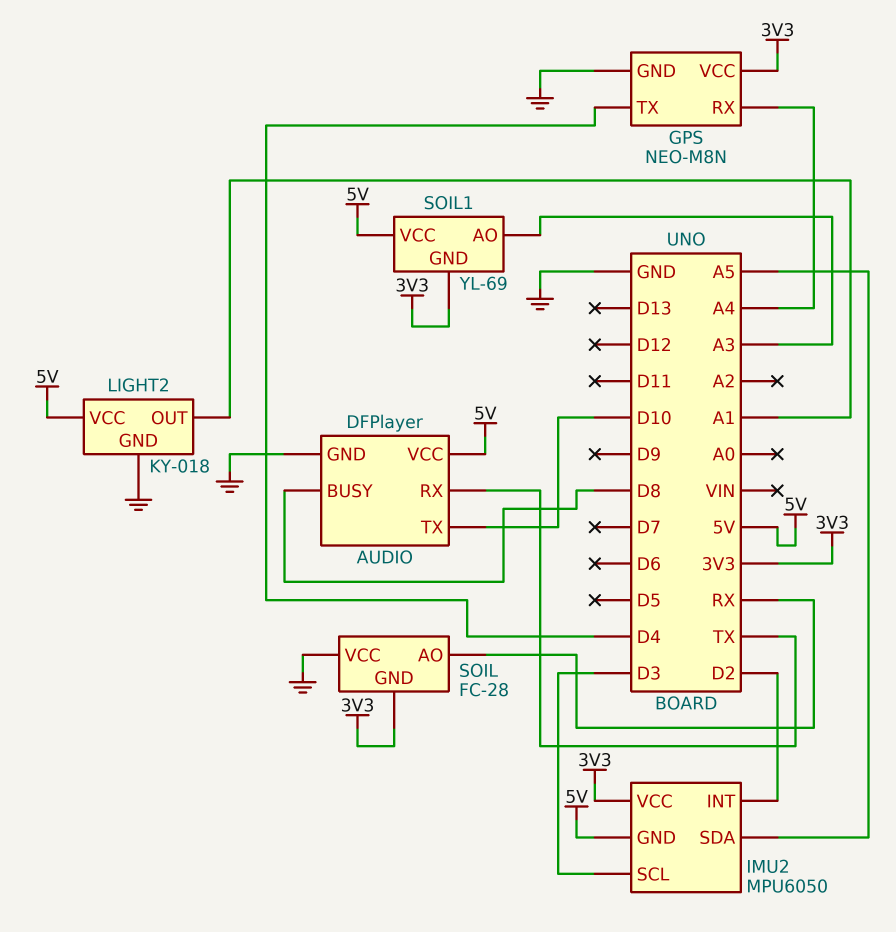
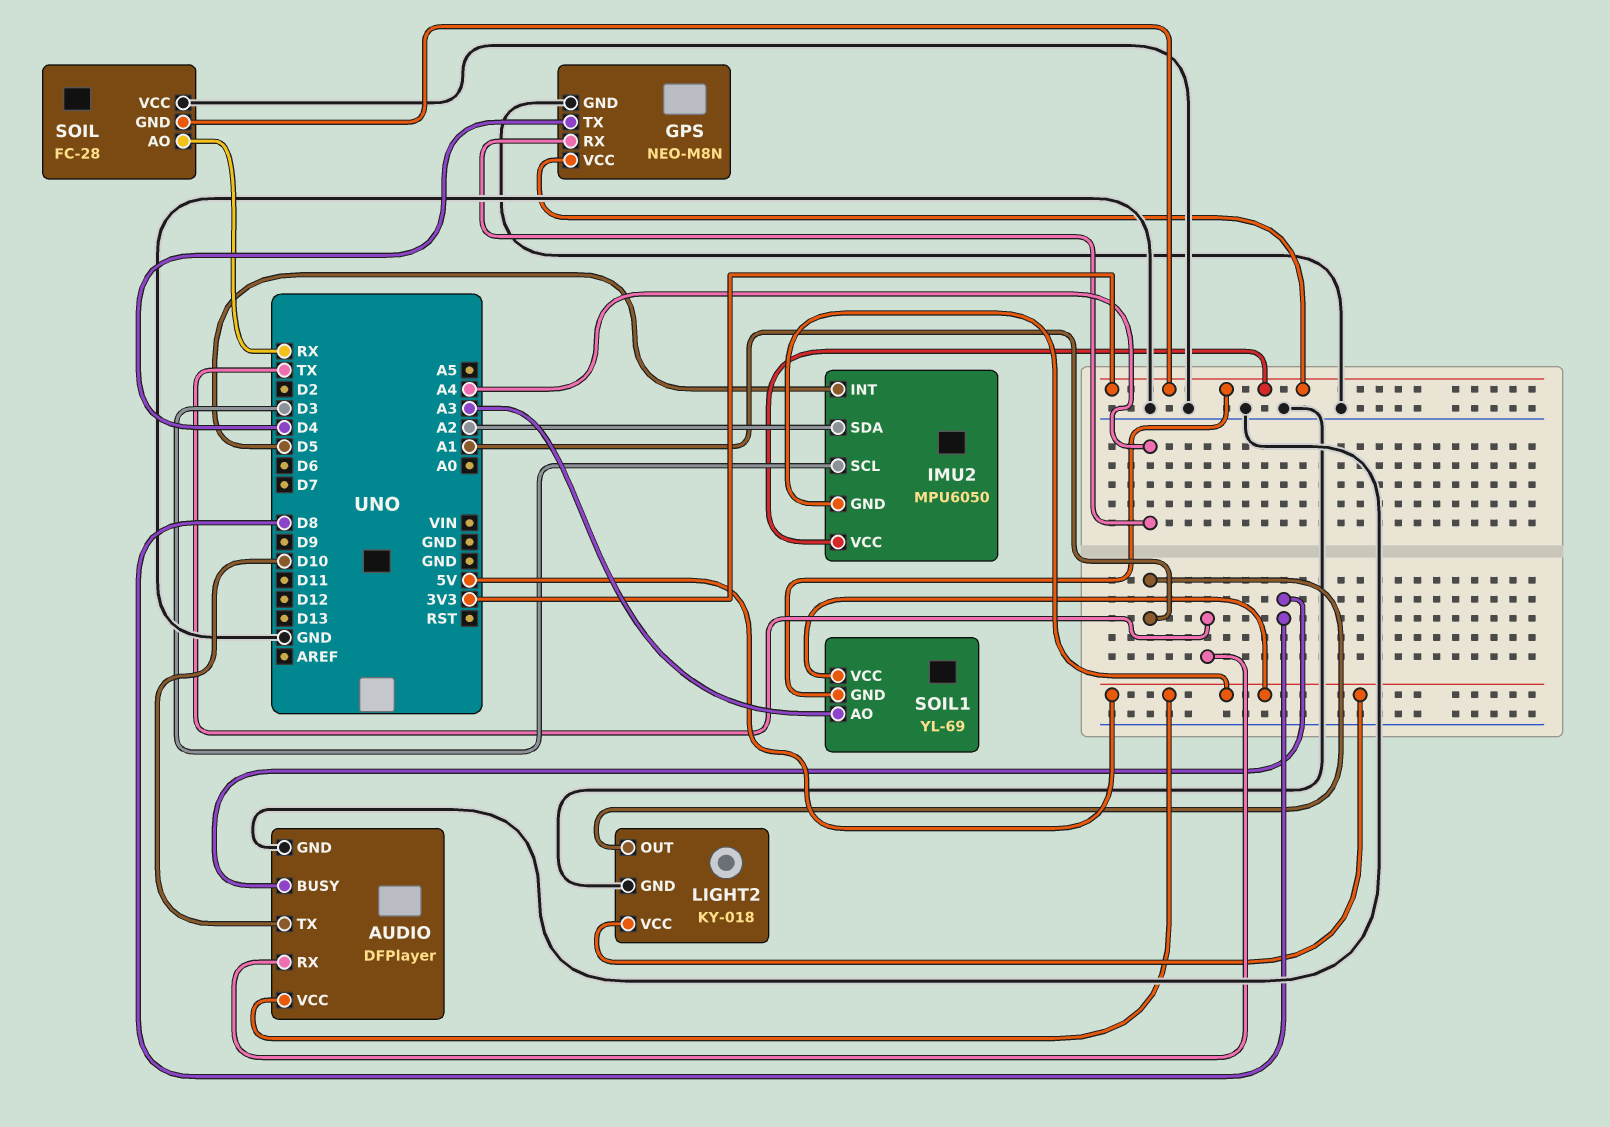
IMU2 pin INT: D2 -> D5
IMU2 pin SDA: A5 -> A2

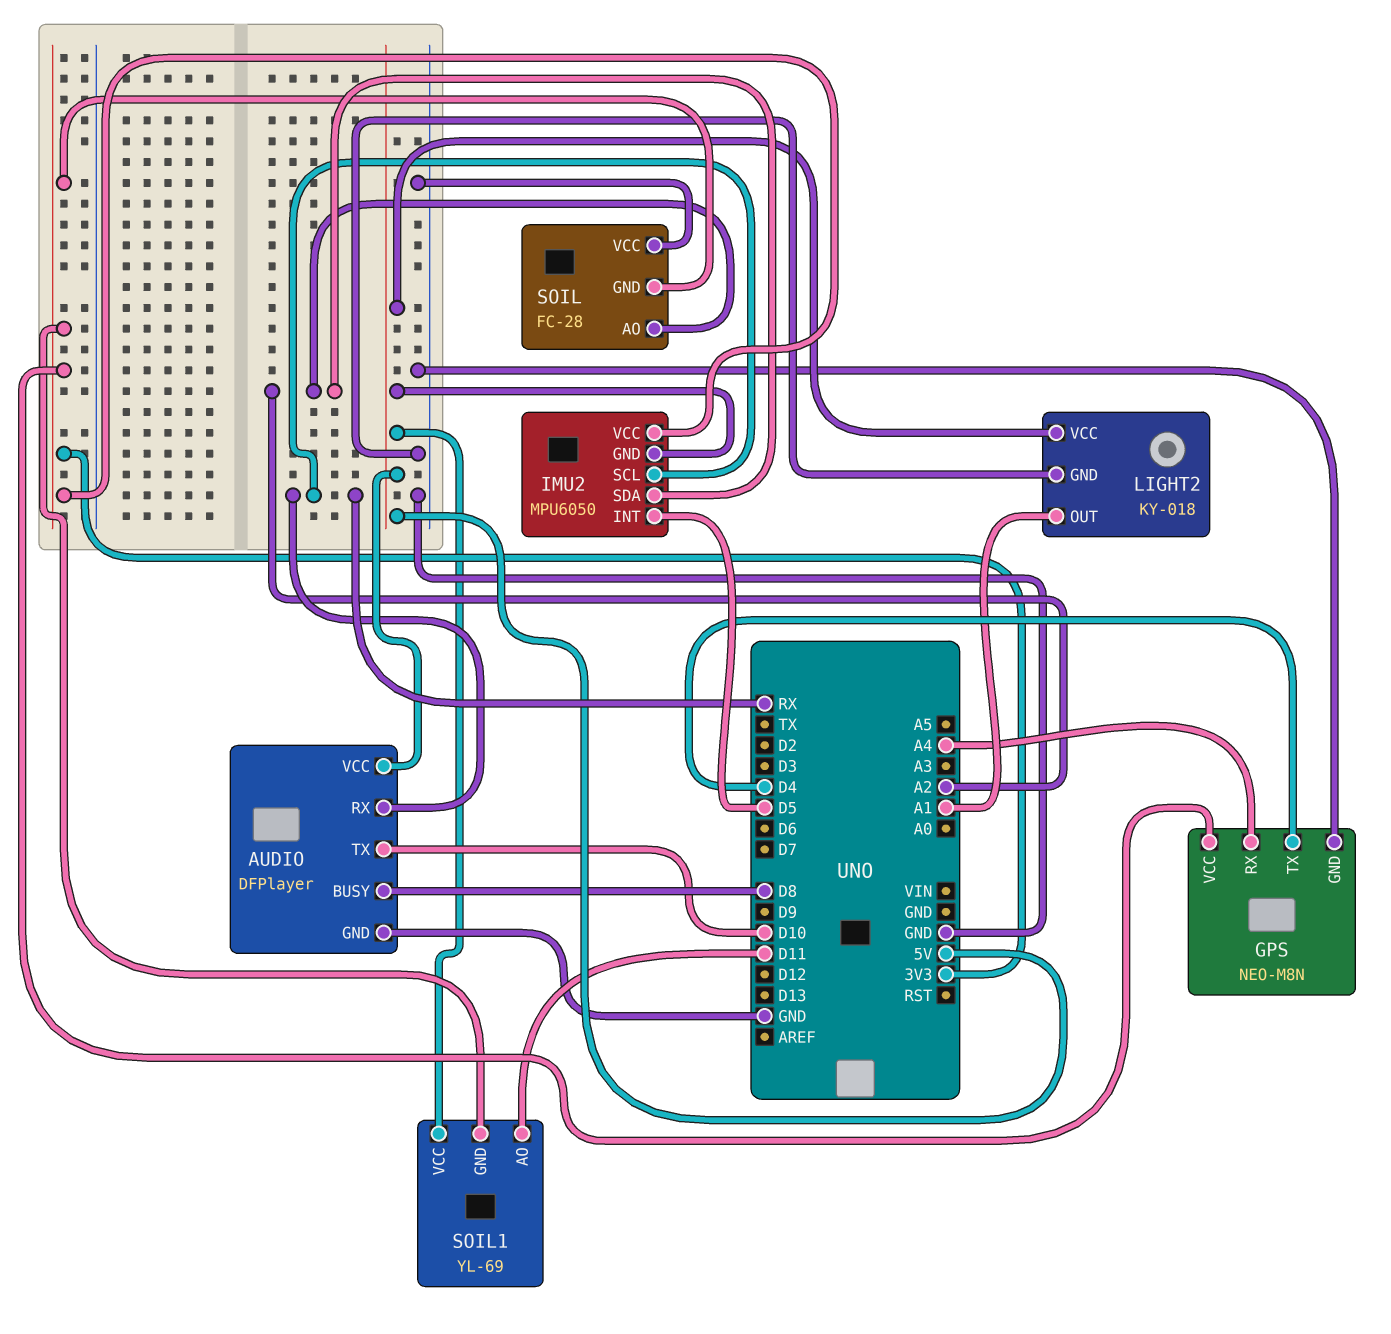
AUDIO pin RX: TX -> RX
IMU2 pin SCL: D3 -> RX
SOIL pin AO: RX -> A2
SOIL1 pin AO: A3 -> D11

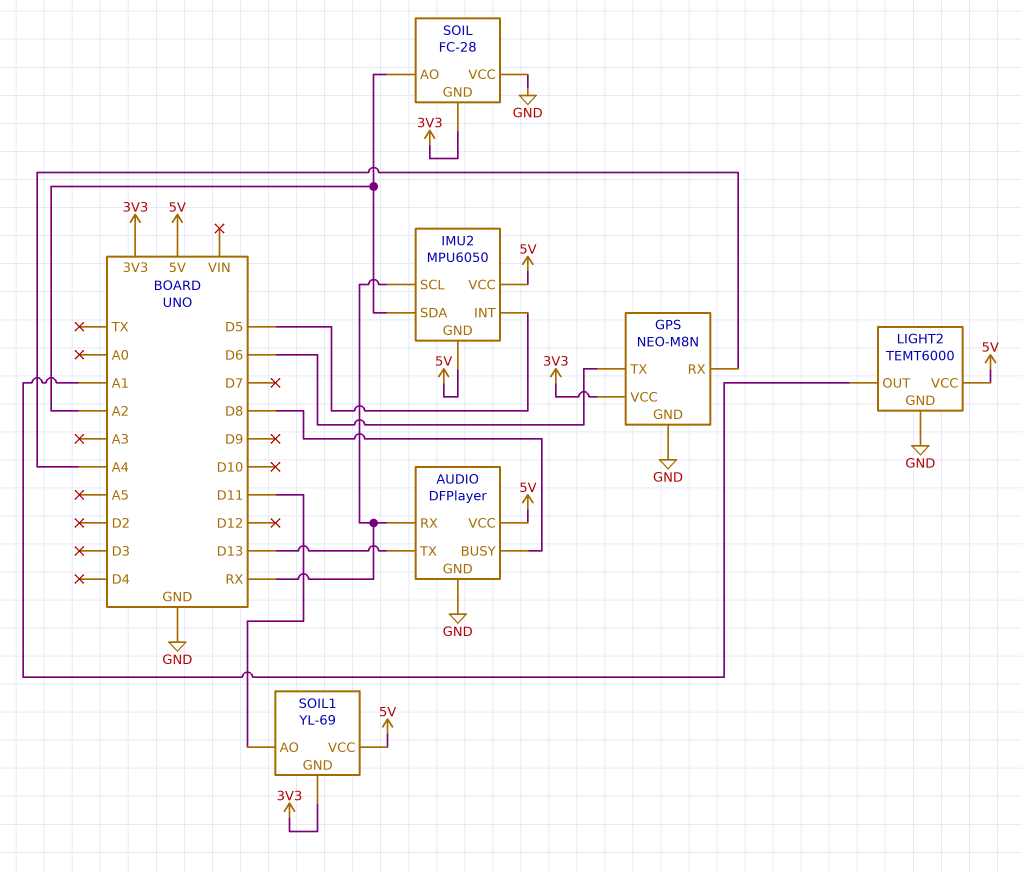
AUDIO pin TX: D10 -> D13
GPS pin TX: D4 -> D6
IMU2 pin VCC: 3V3 -> 5V
LIGHT2: KY-018 -> TEMT6000

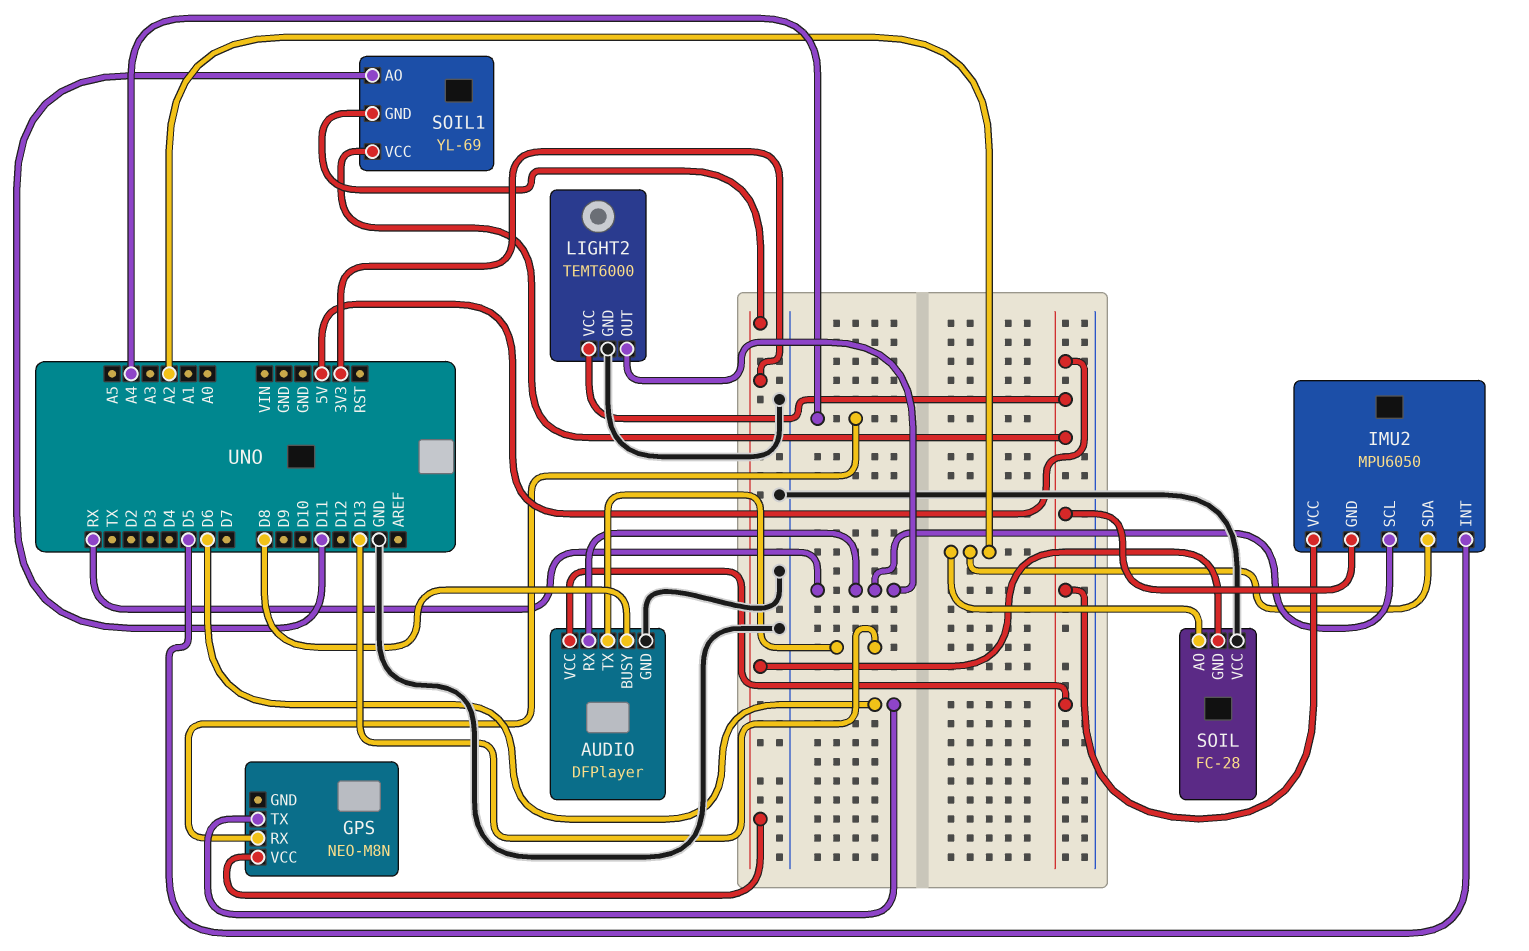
GPS pin GND: GND -> none
LIGHT2 pin OUT: A1 -> RX

